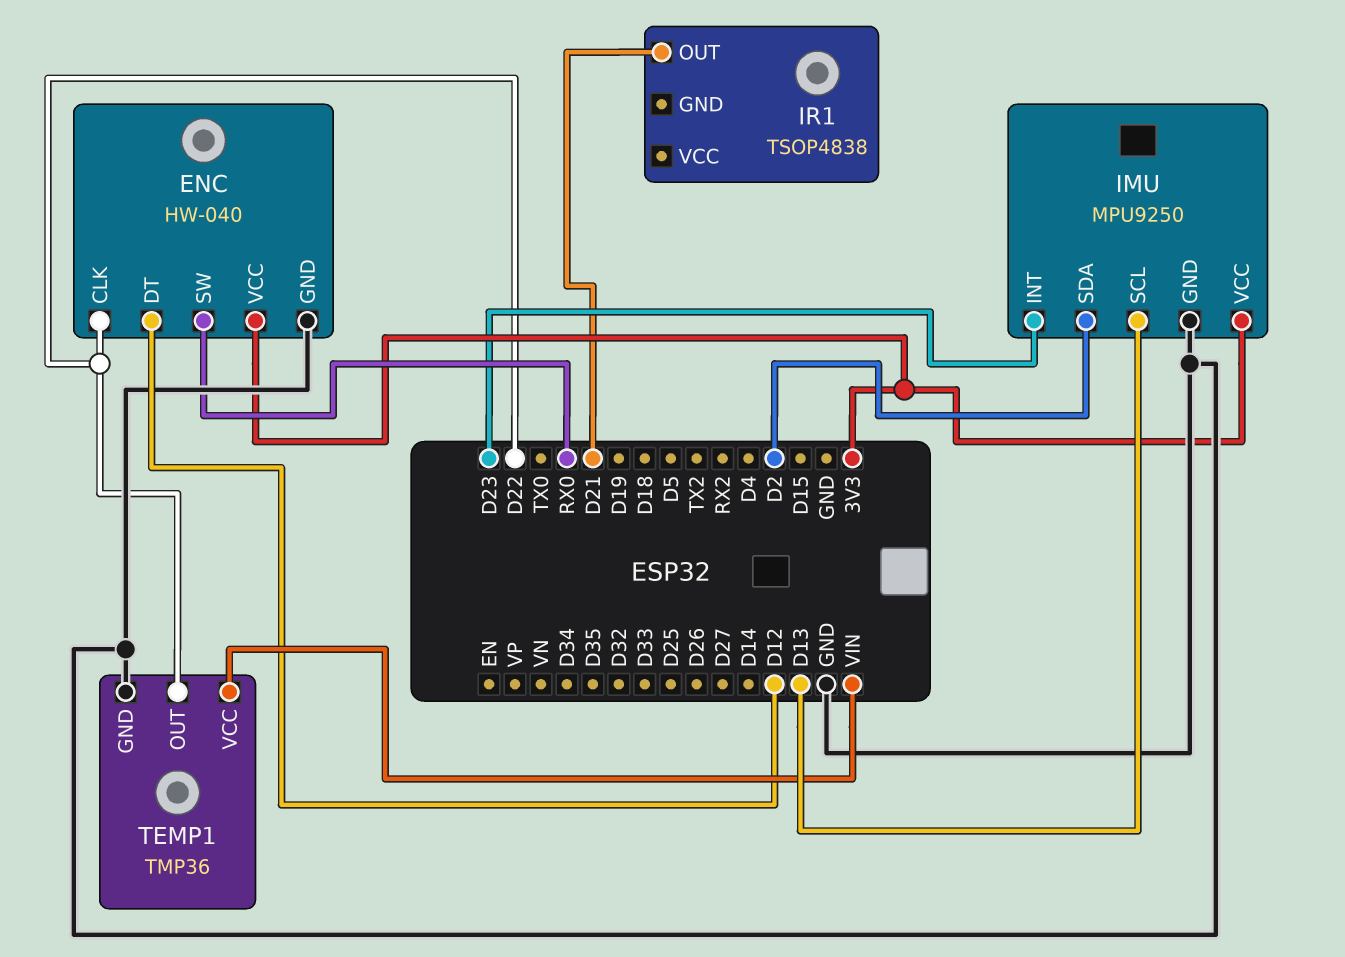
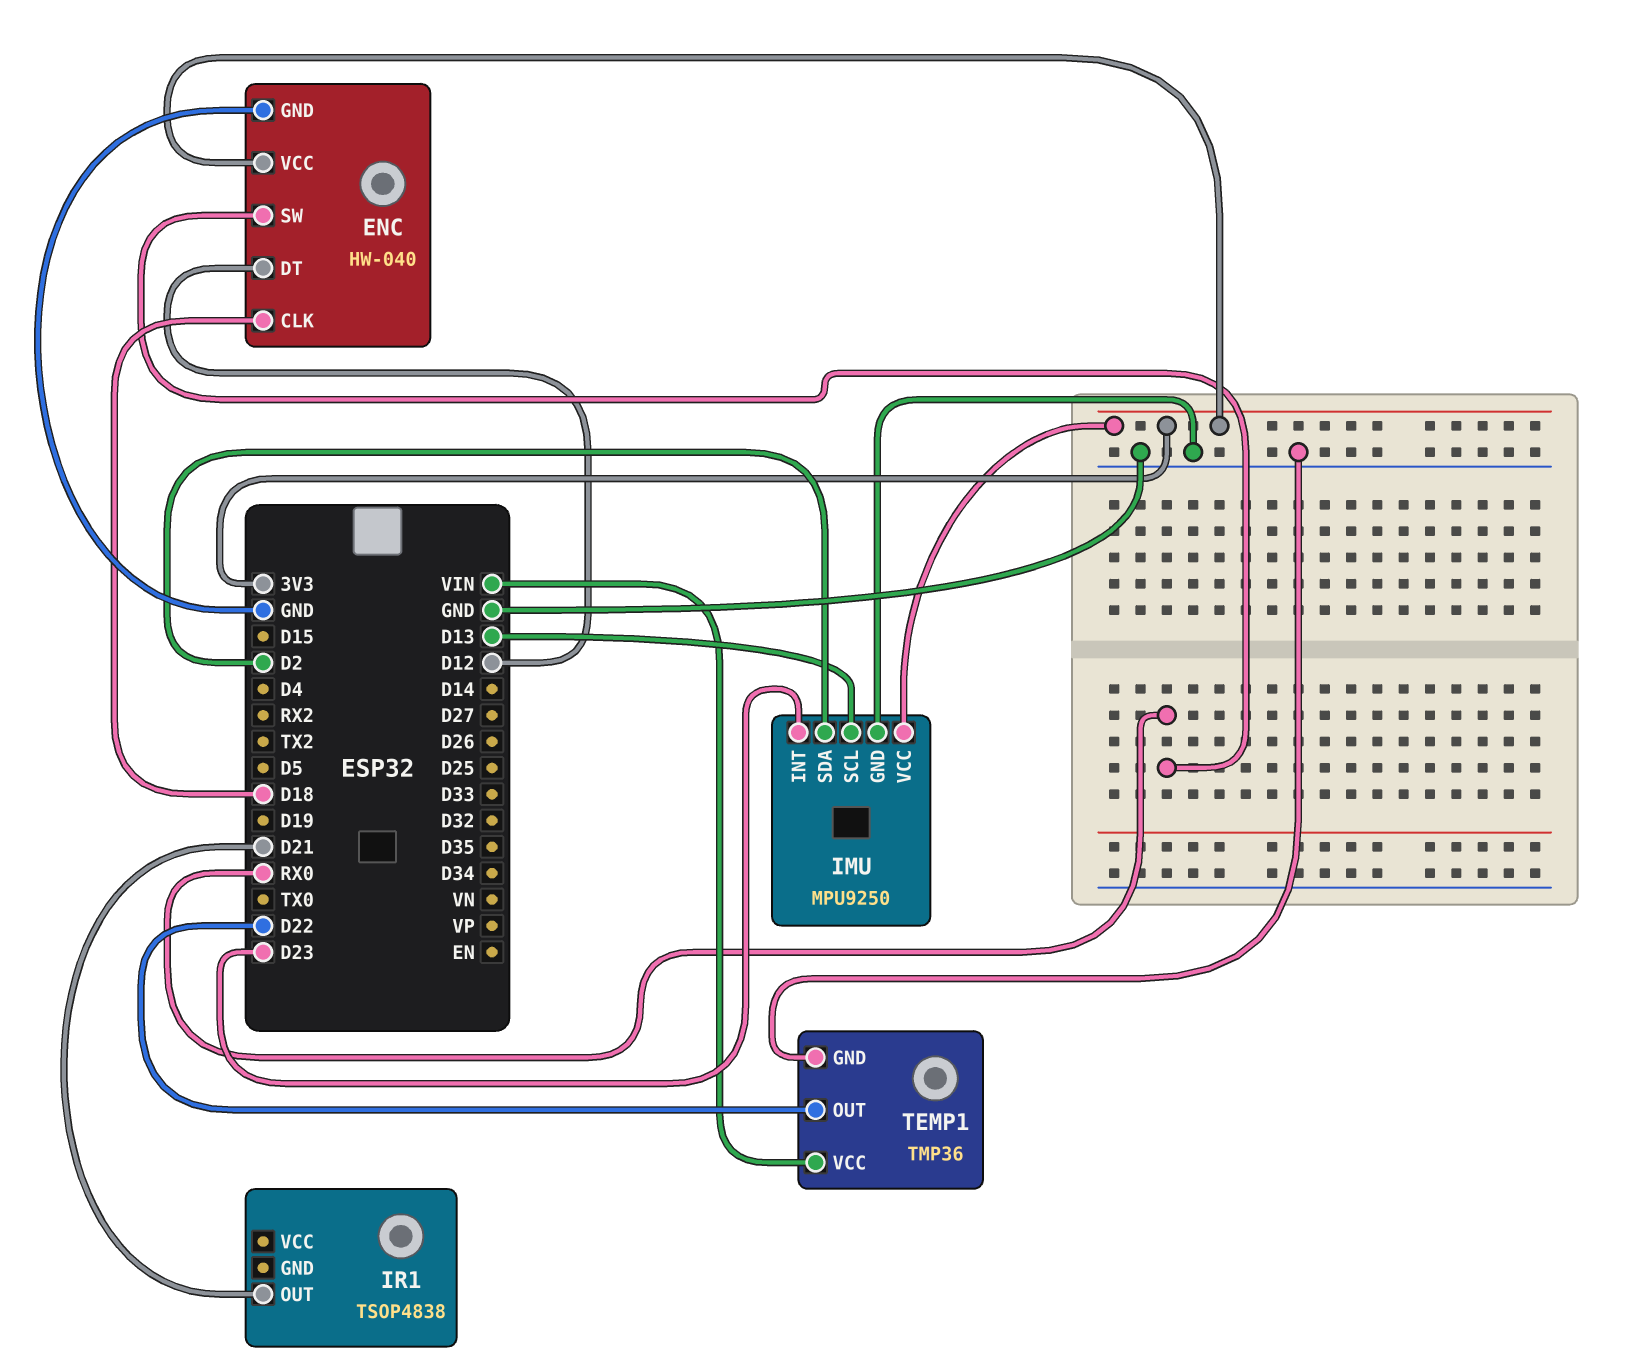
ENC pin CLK: D22 -> D18

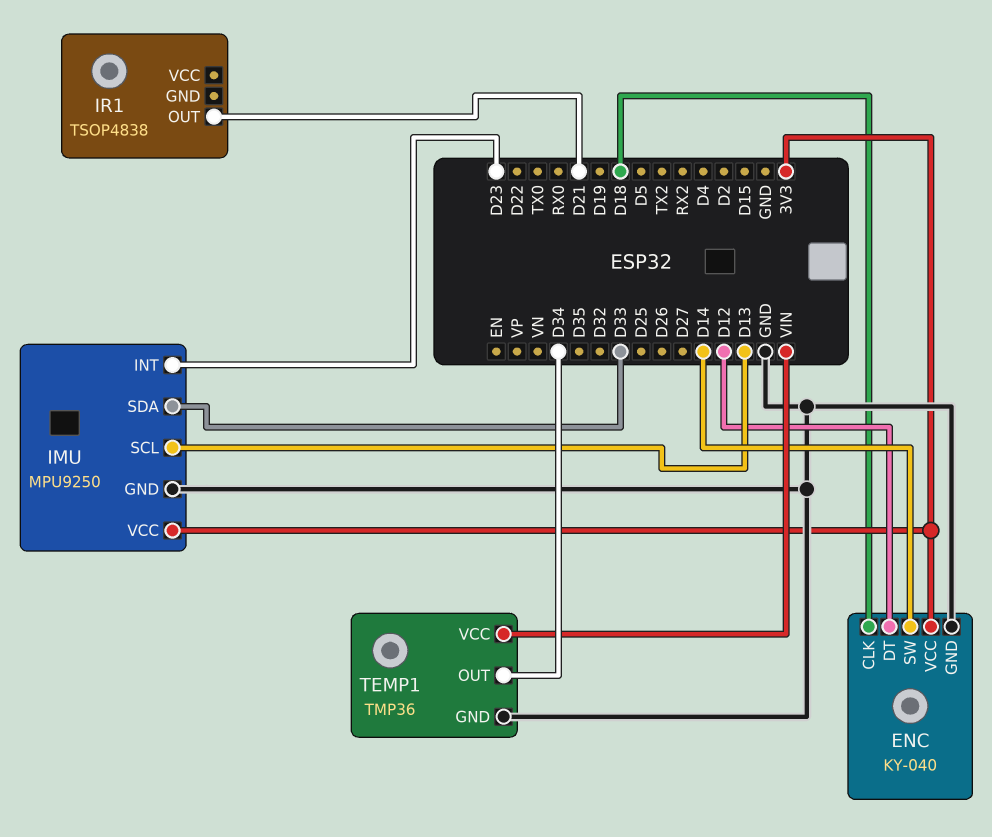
ENC: HW-040 -> KY-040
ENC pin SW: RX0 -> D14
IMU pin SDA: D2 -> D33
TEMP1 pin OUT: D22 -> D34

